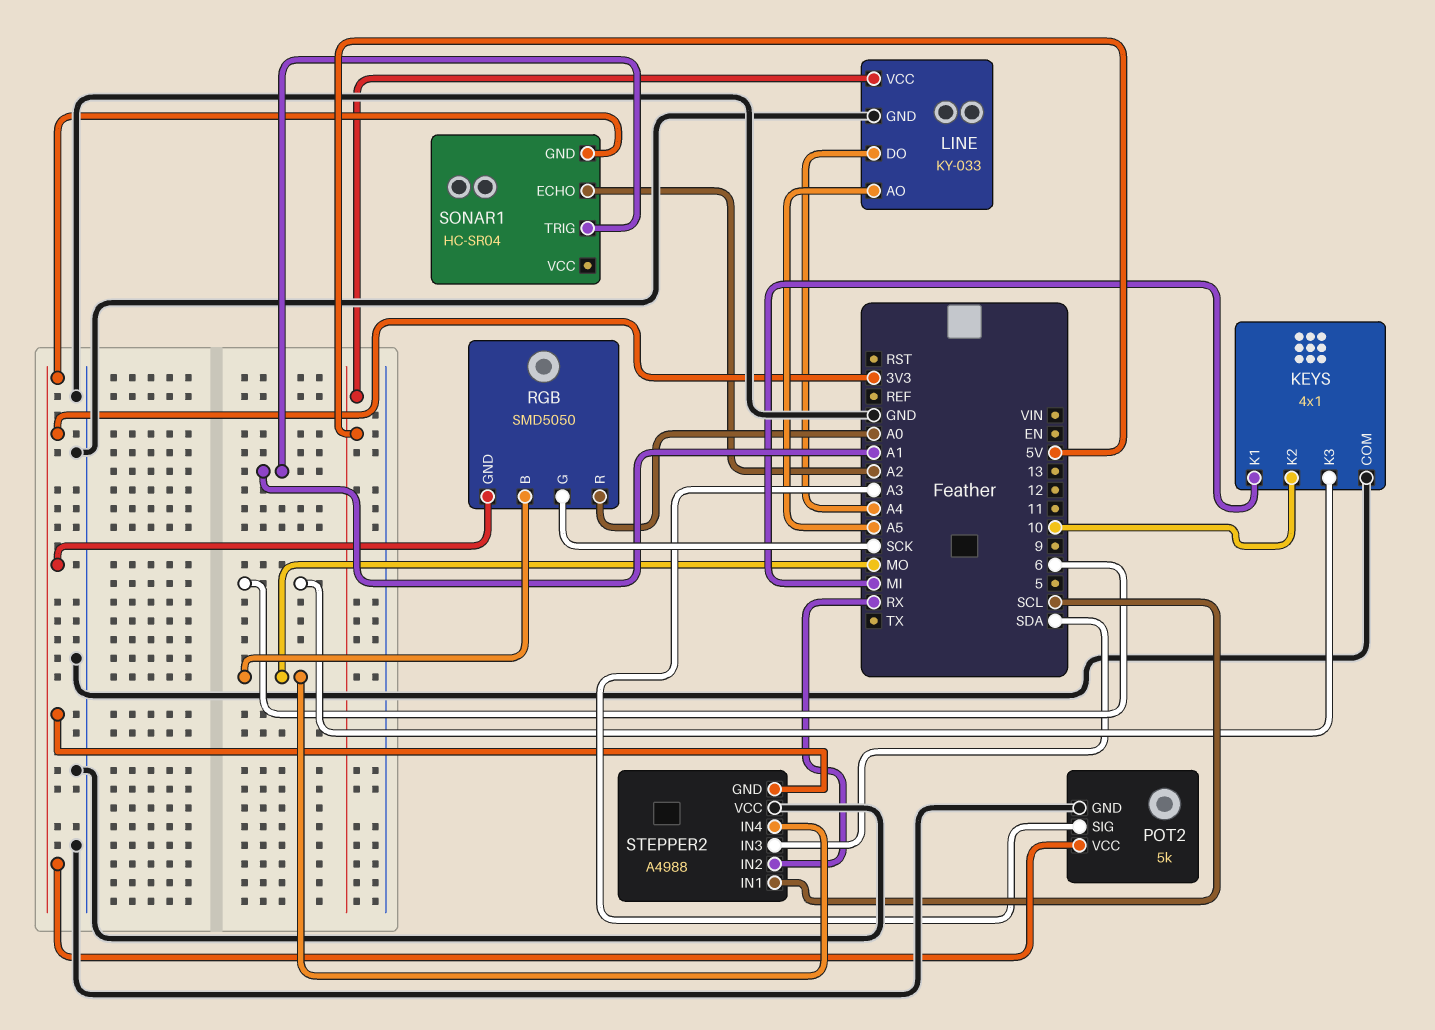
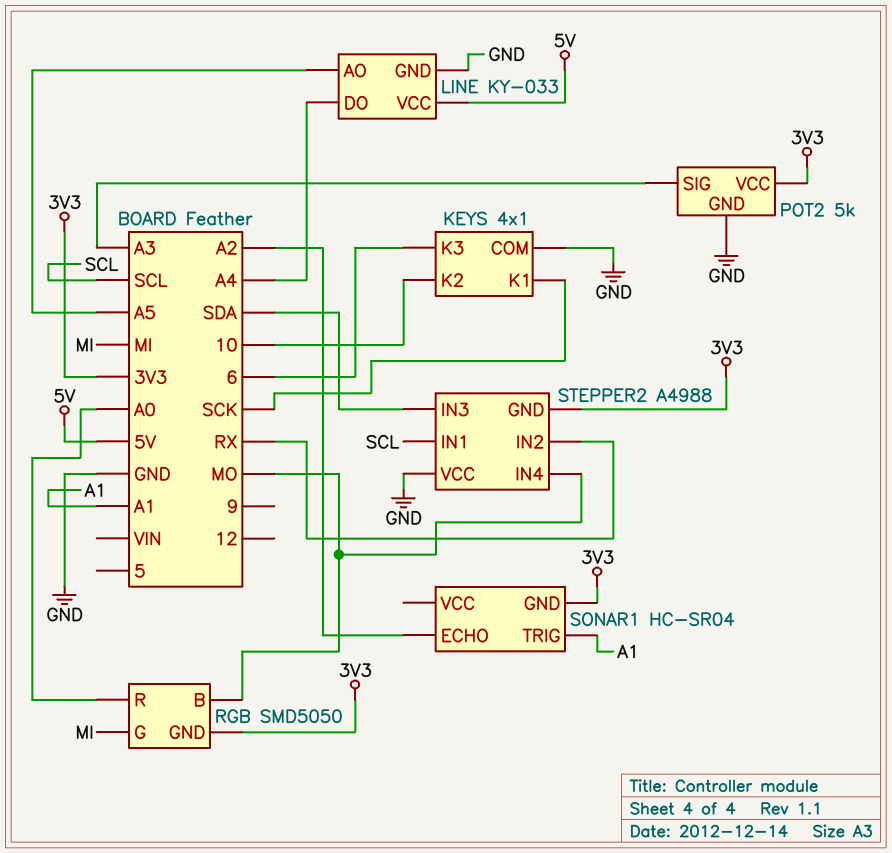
KEYS pin K1: MI -> SCK
RGB pin G: SCK -> MI

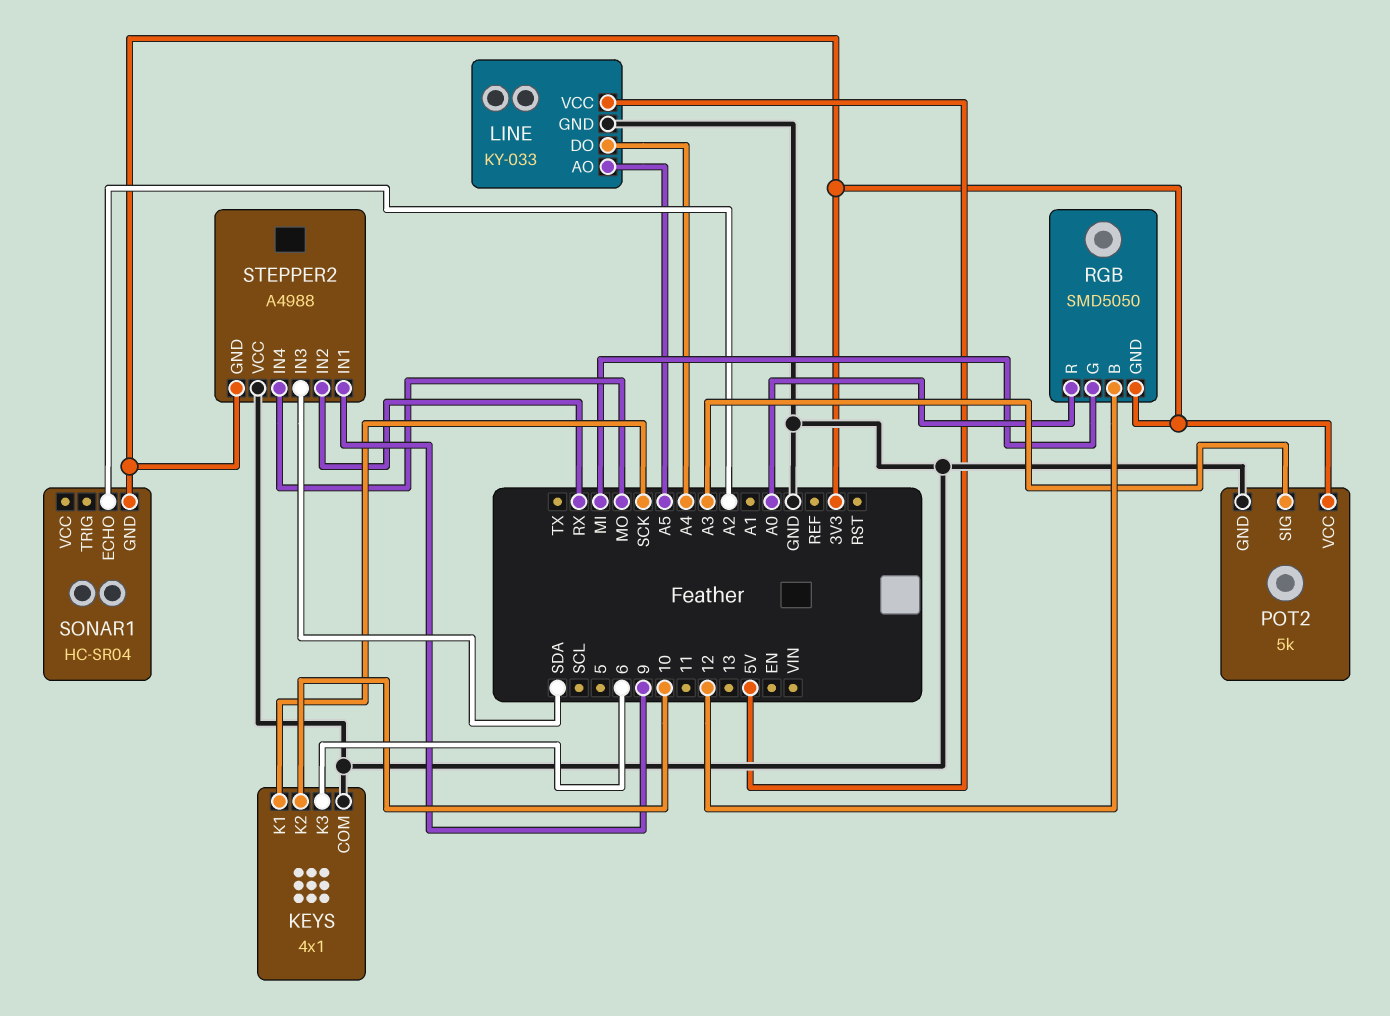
RGB pin B: MO -> 12
SONAR1 pin TRIG: A1 -> none
STEPPER2 pin IN1: SCL -> 9

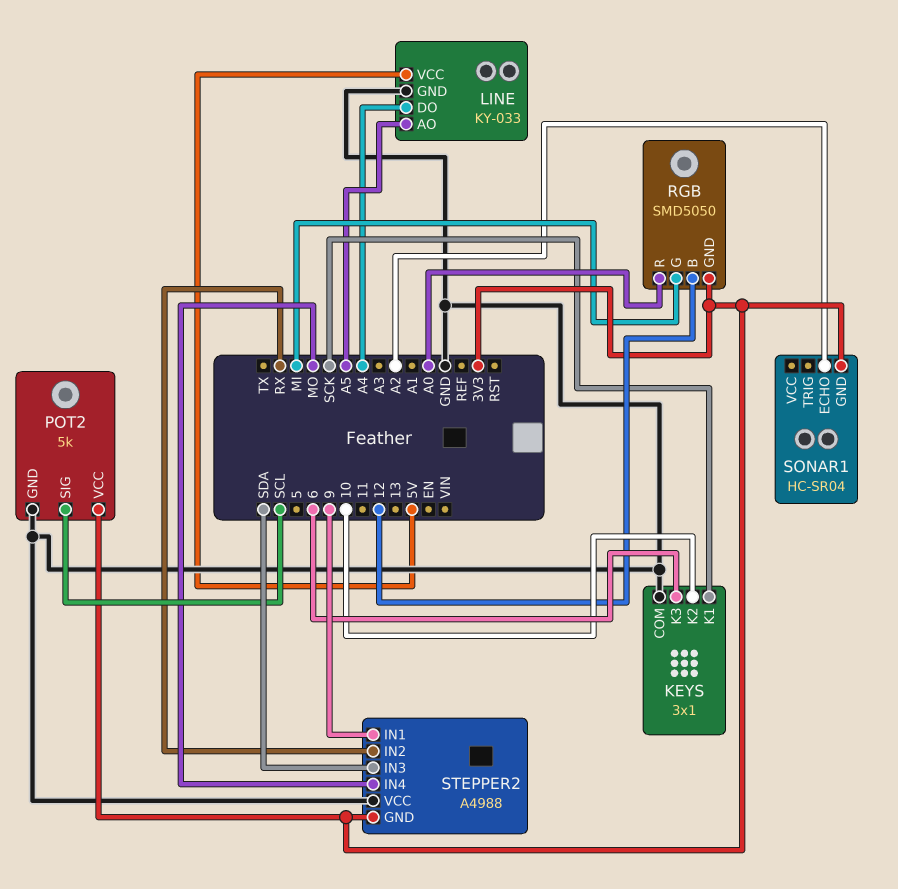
KEYS: 4x1 -> 3x1
POT2 pin SIG: A3 -> SCL

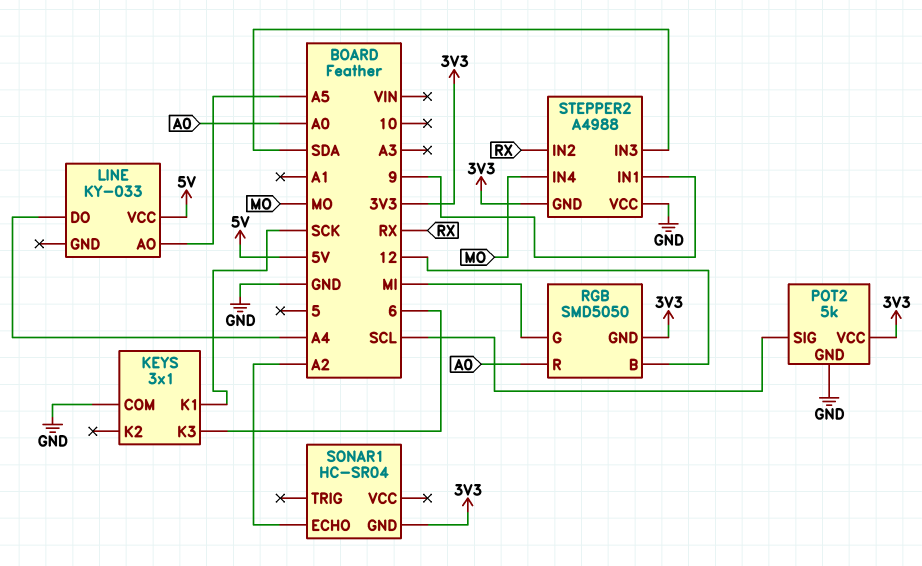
KEYS pin K2: 10 -> none
LINE pin GND: GND -> none

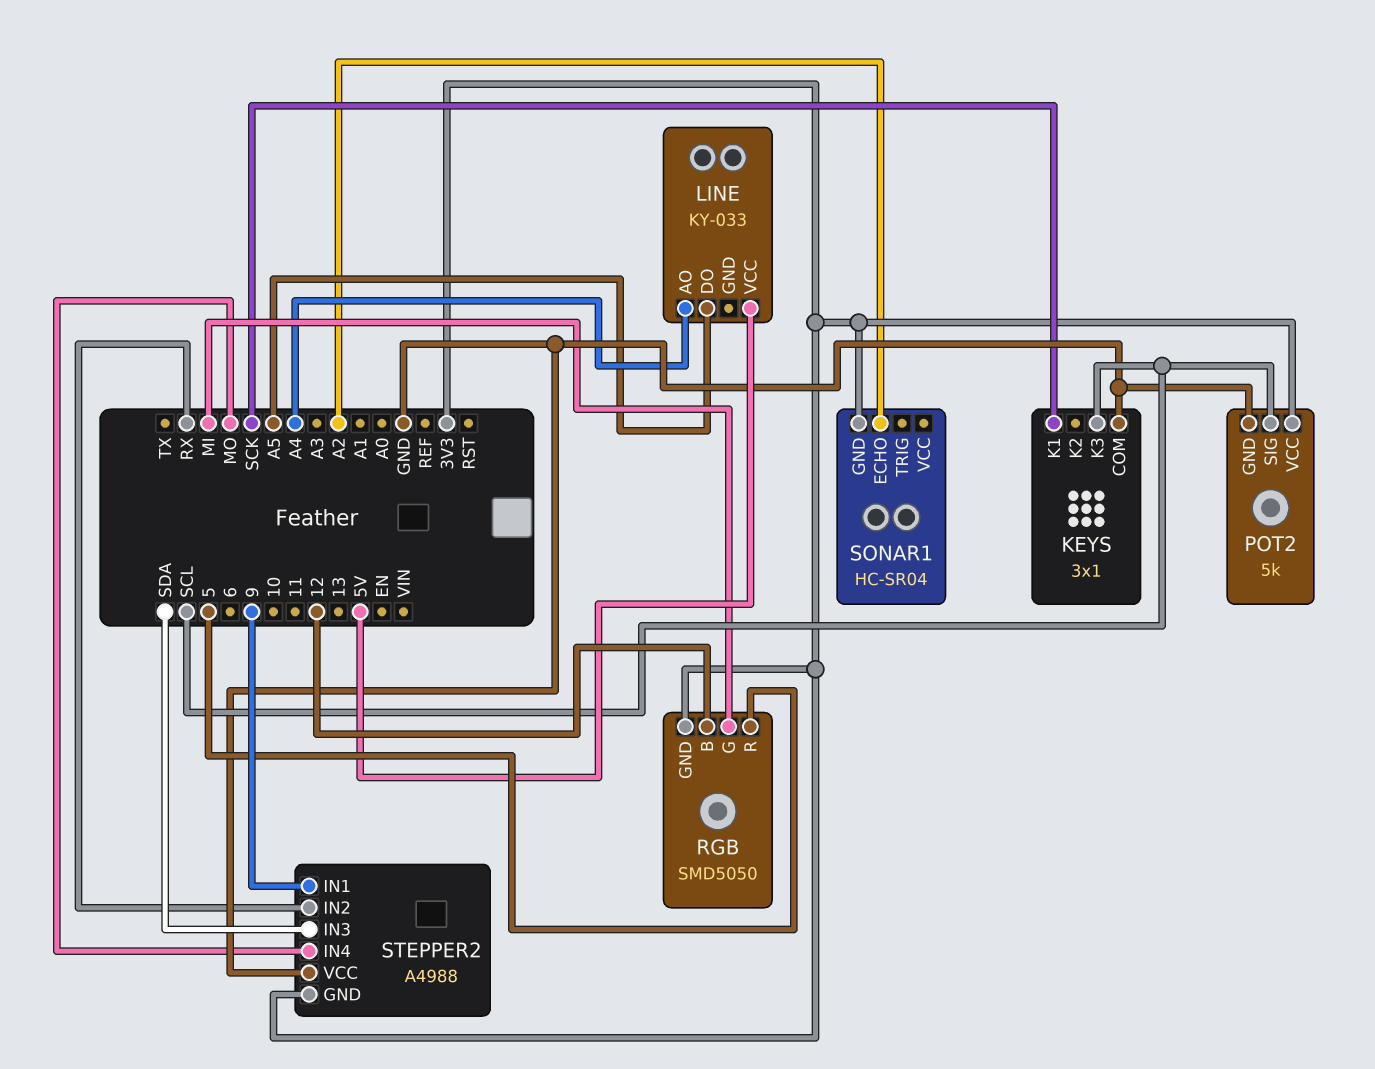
KEYS pin K3: 6 -> SCL
LINE pin AO: A5 -> A4
LINE pin DO: A4 -> A5
RGB pin R: A0 -> 5

